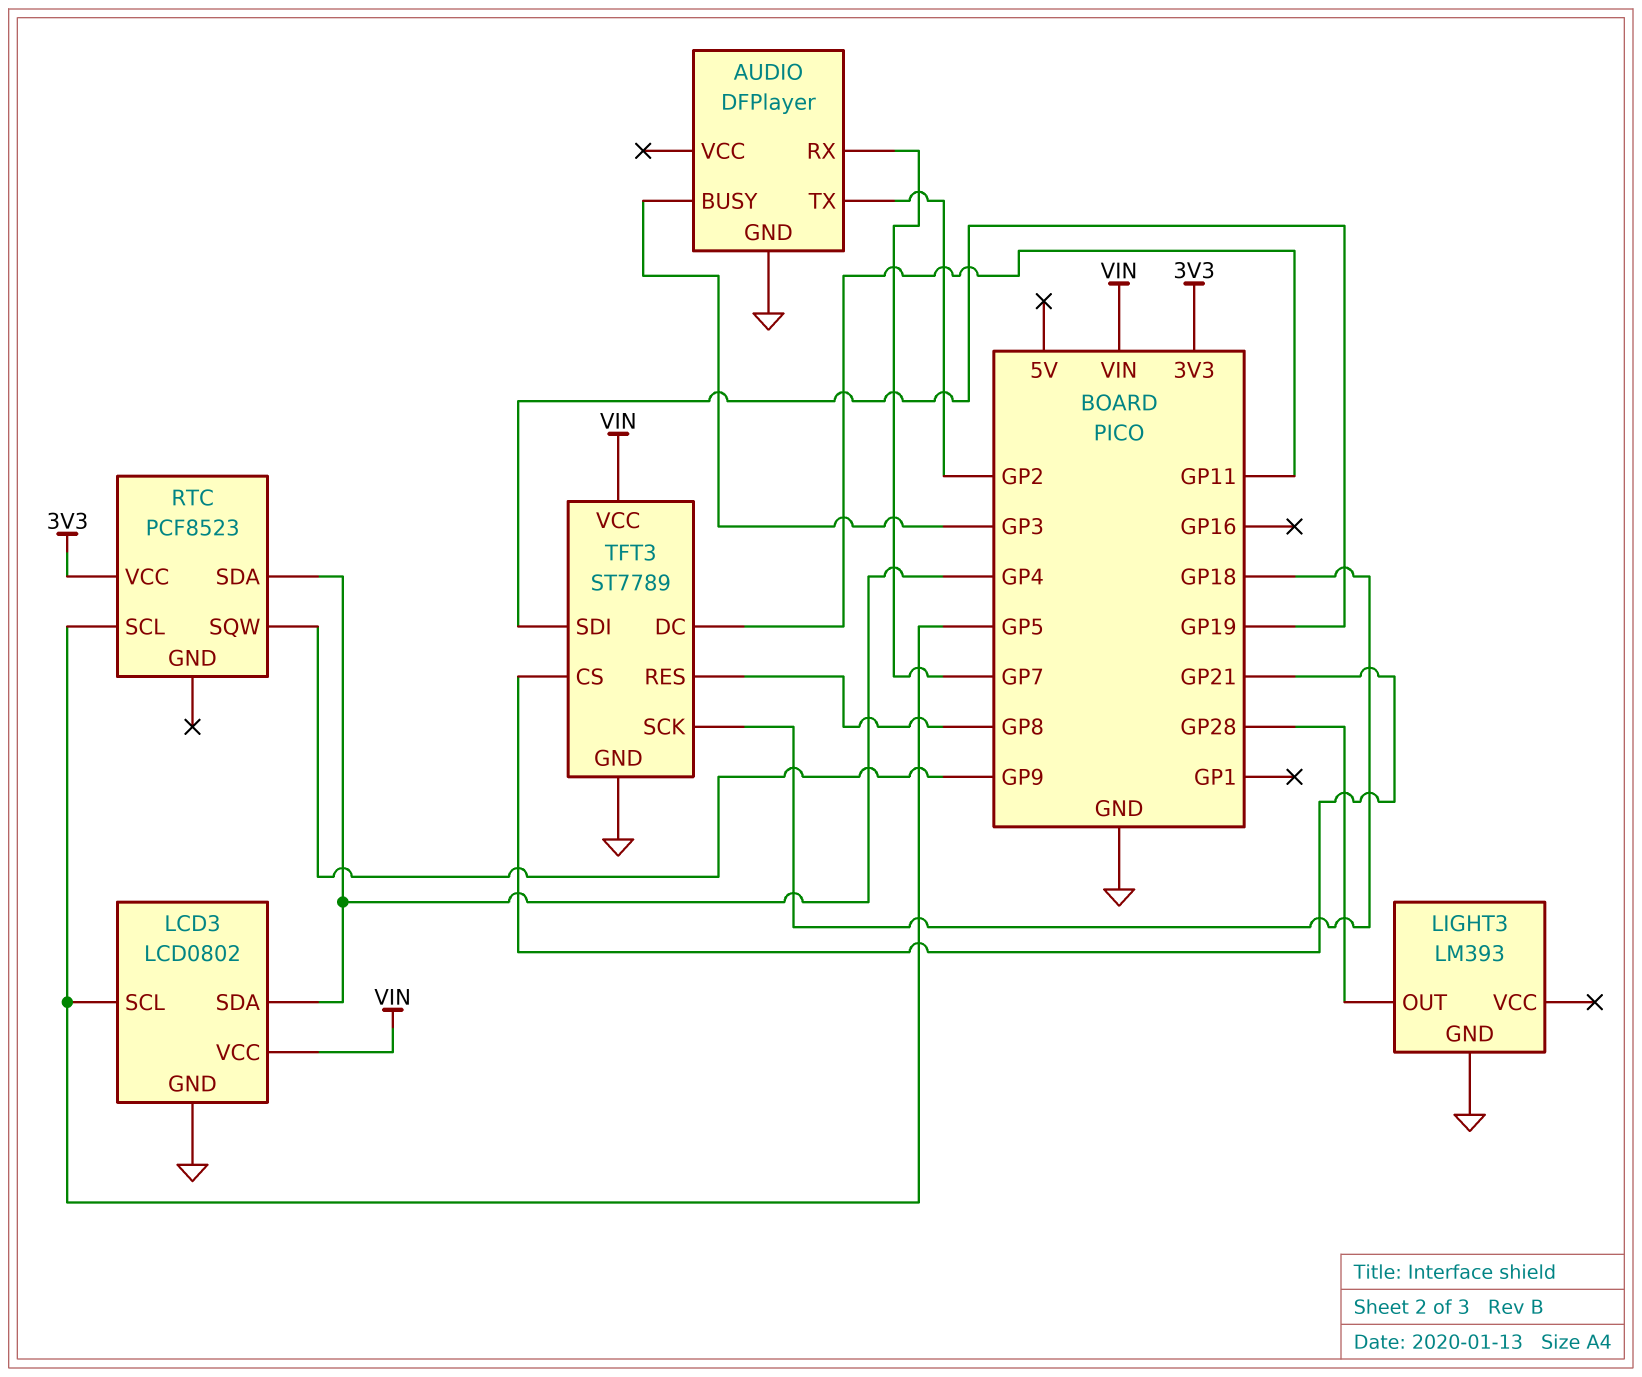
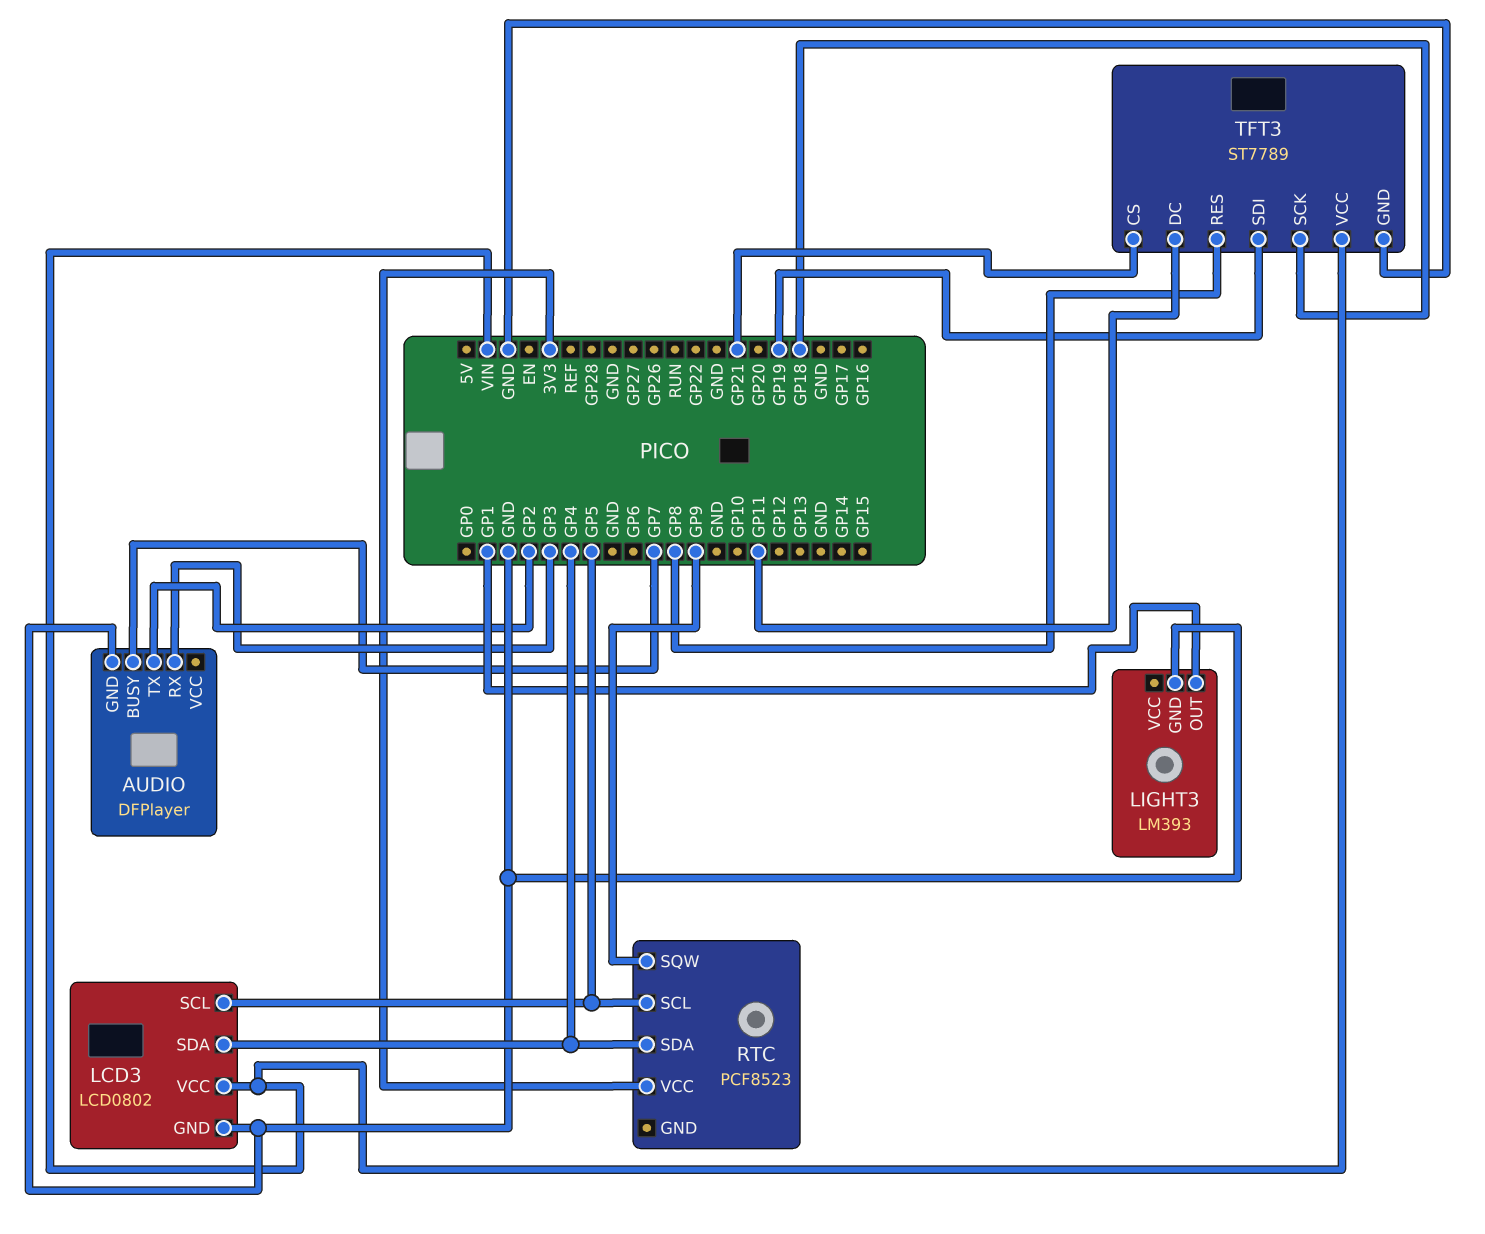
AUDIO pin BUSY: GP3 -> GP7
AUDIO pin RX: GP7 -> GP3
LIGHT3 pin OUT: GP28 -> GP1

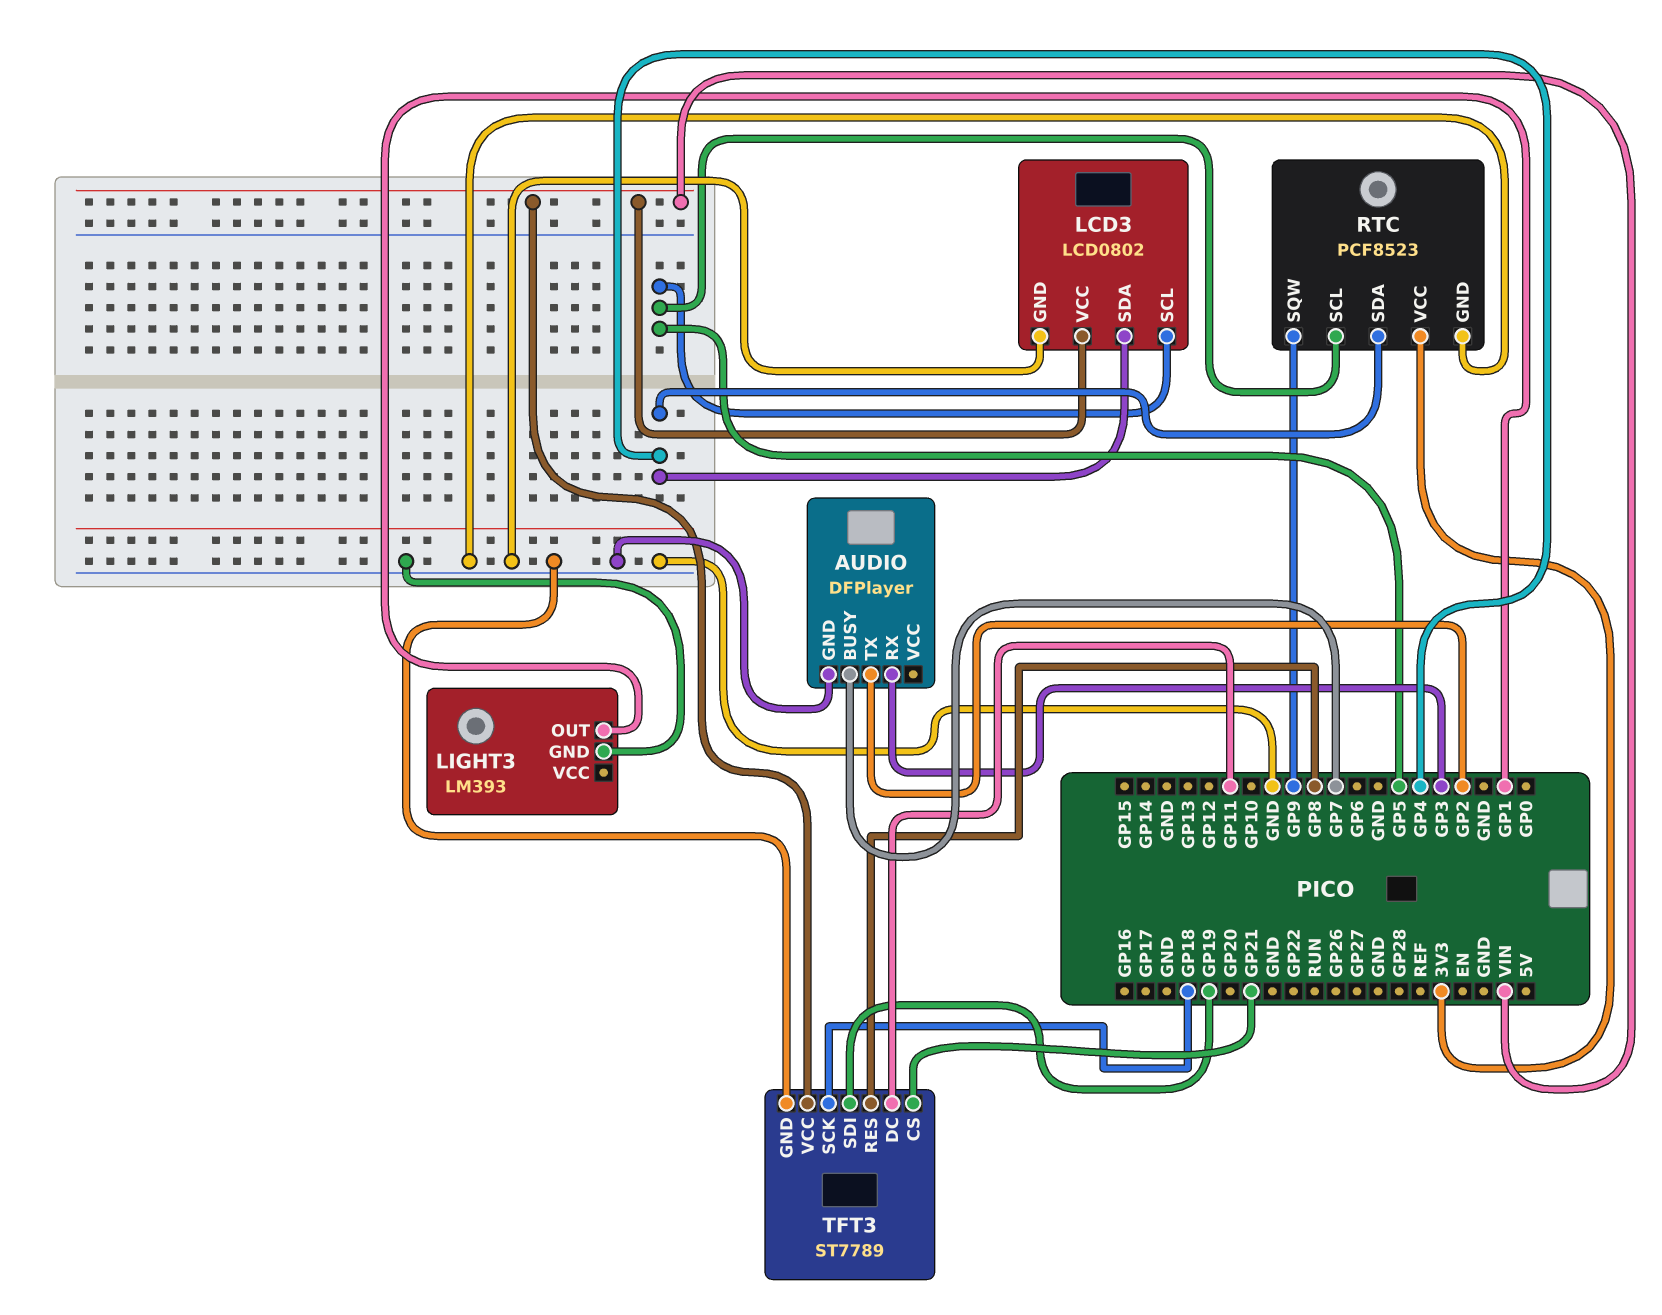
RTC pin GND: none -> GND

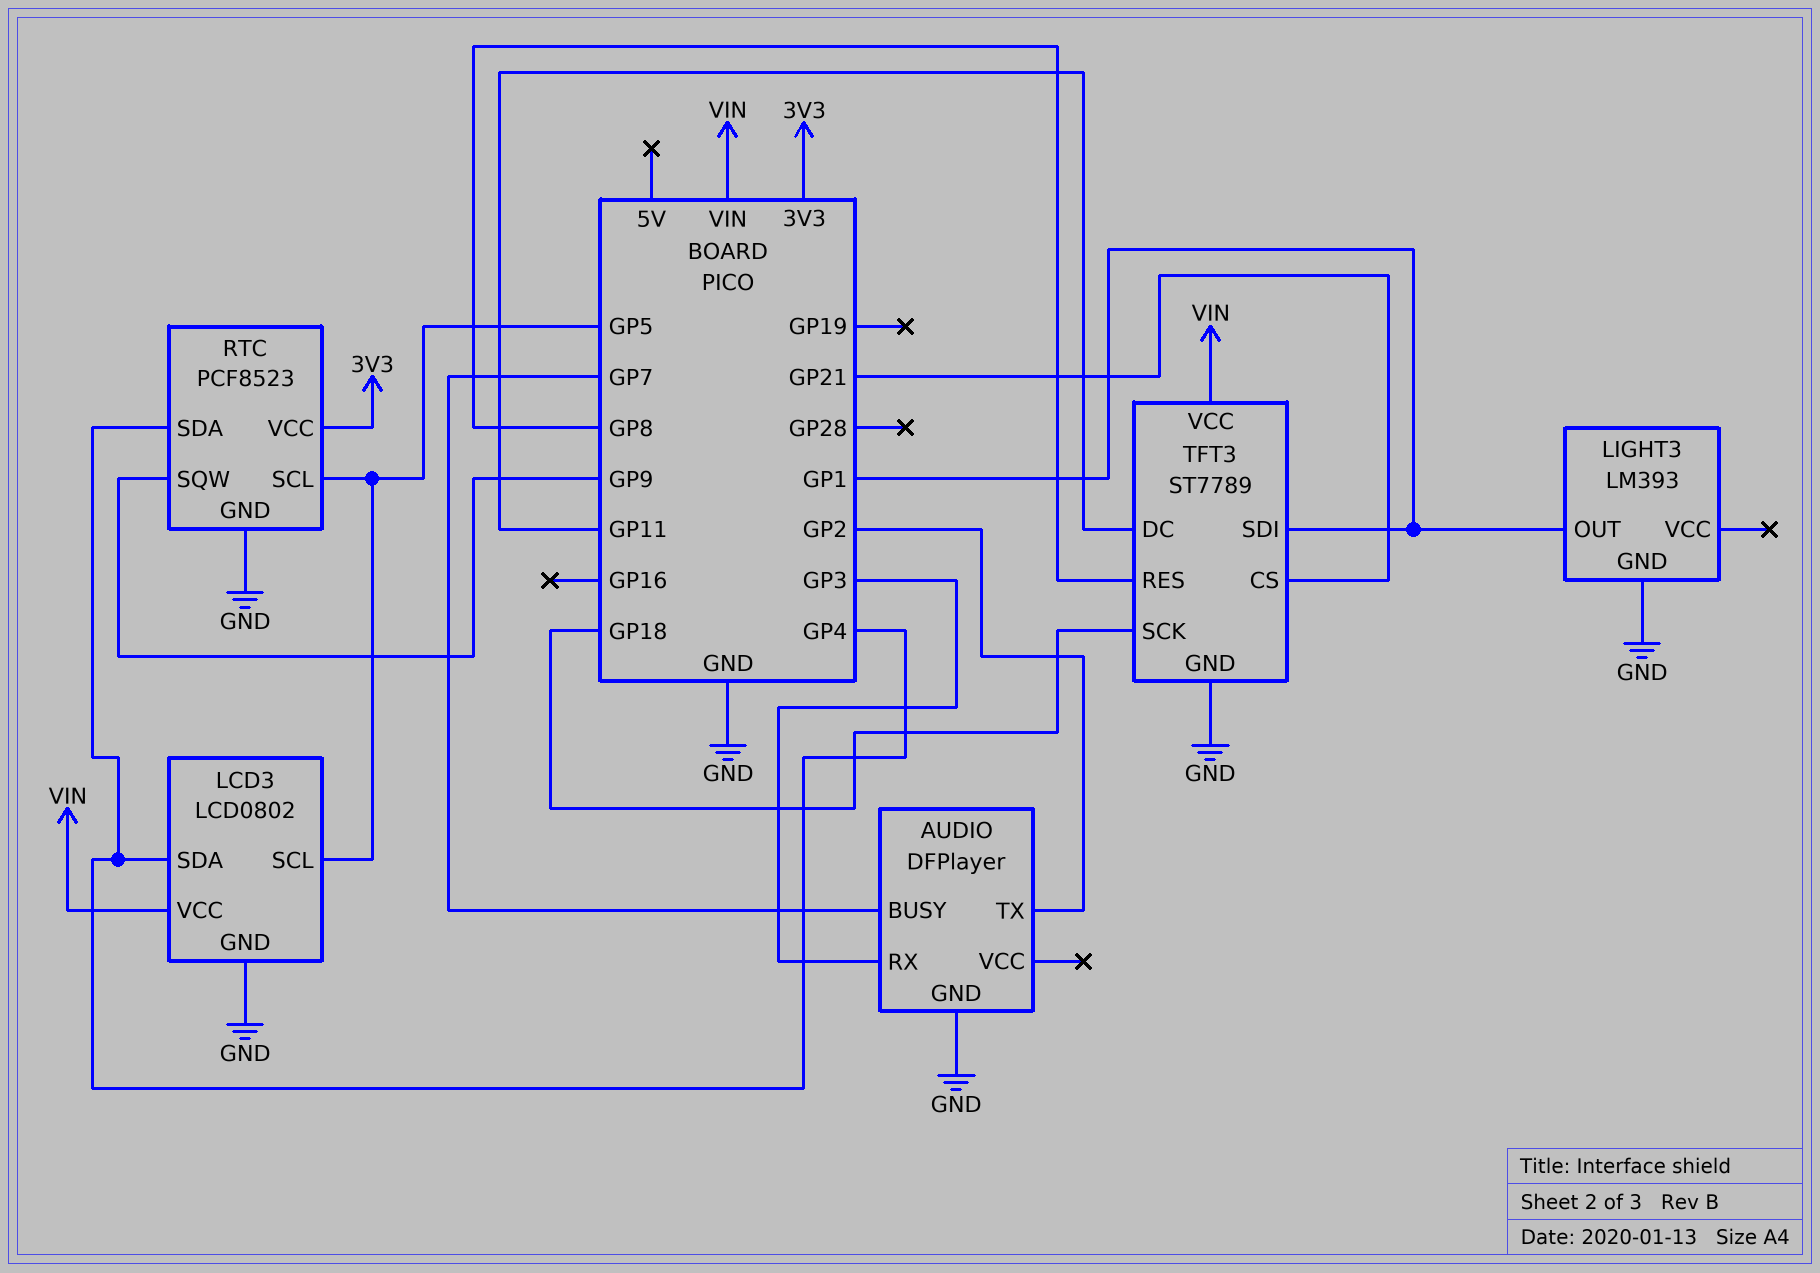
TFT3 pin SDI: GP19 -> GP1

